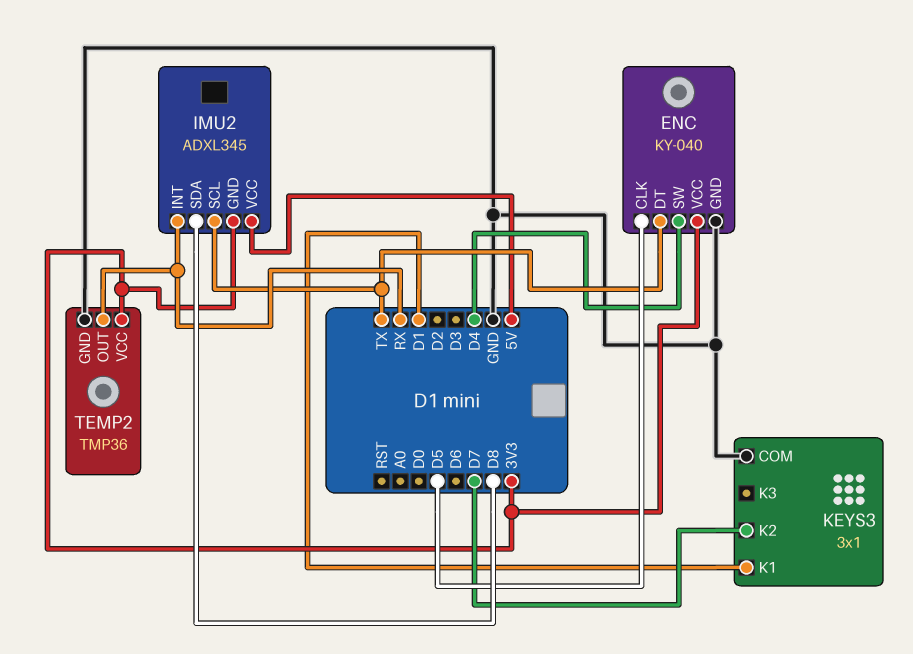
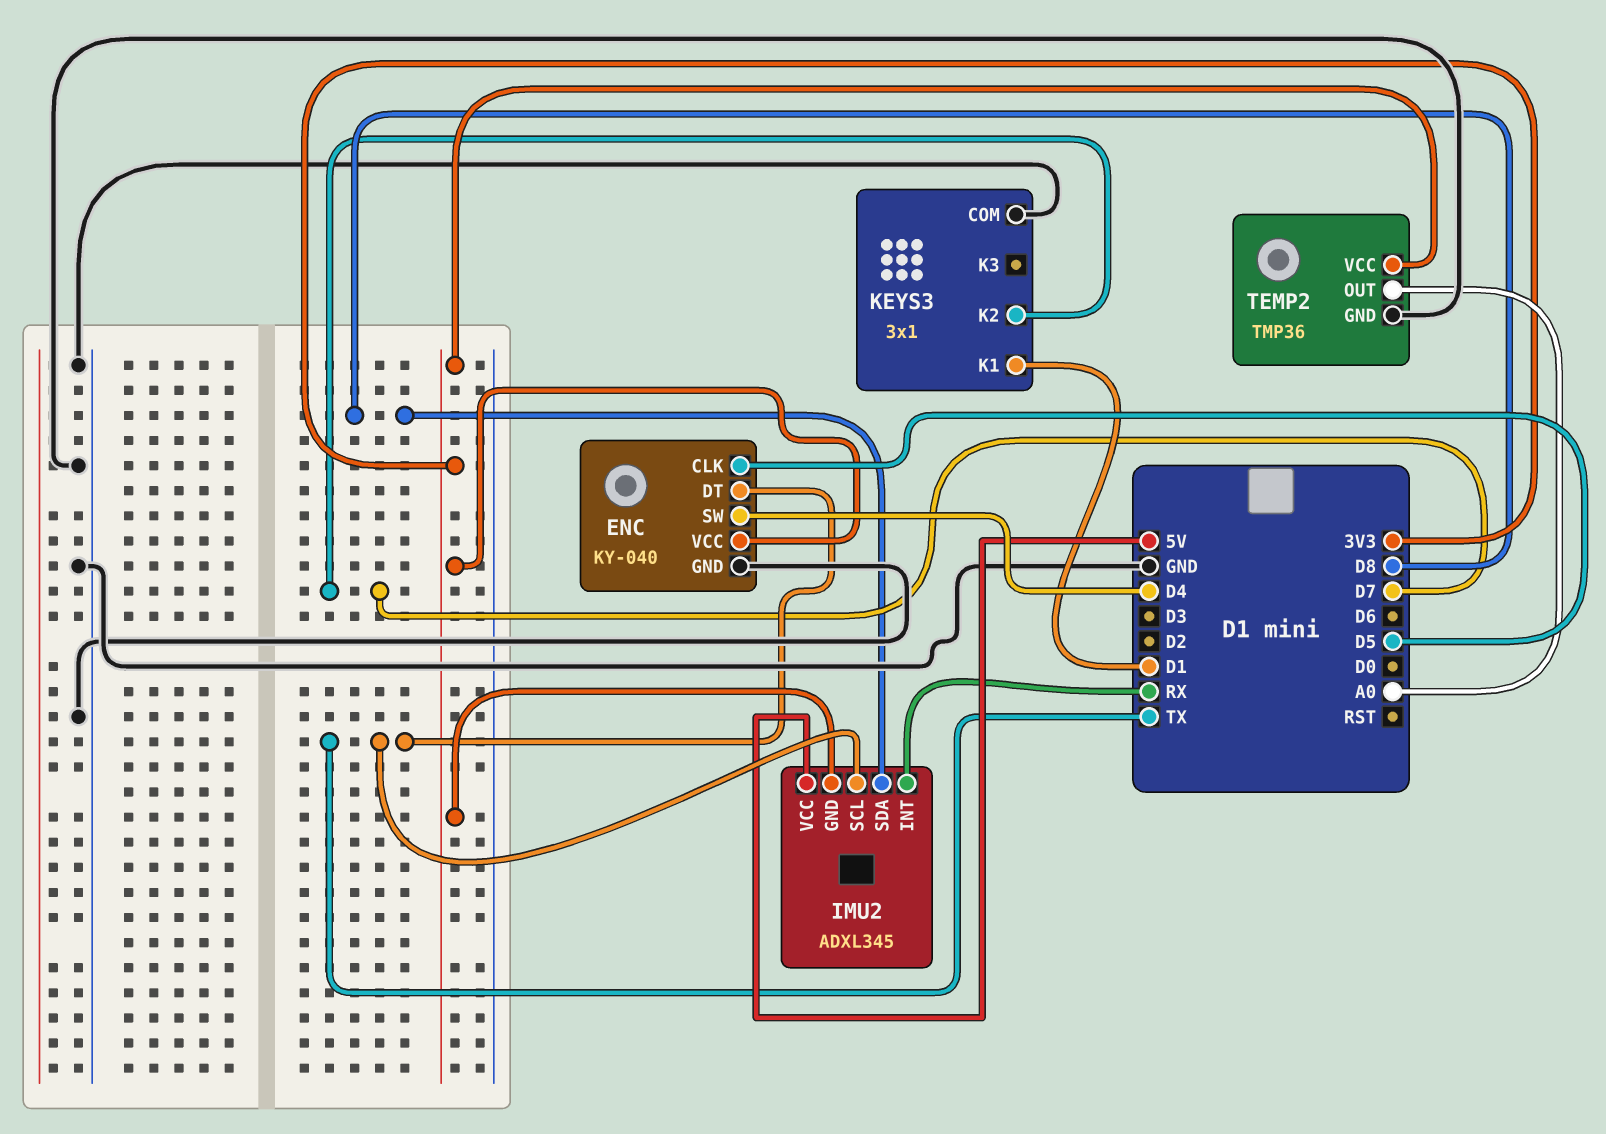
TEMP2 pin OUT: RX -> A0

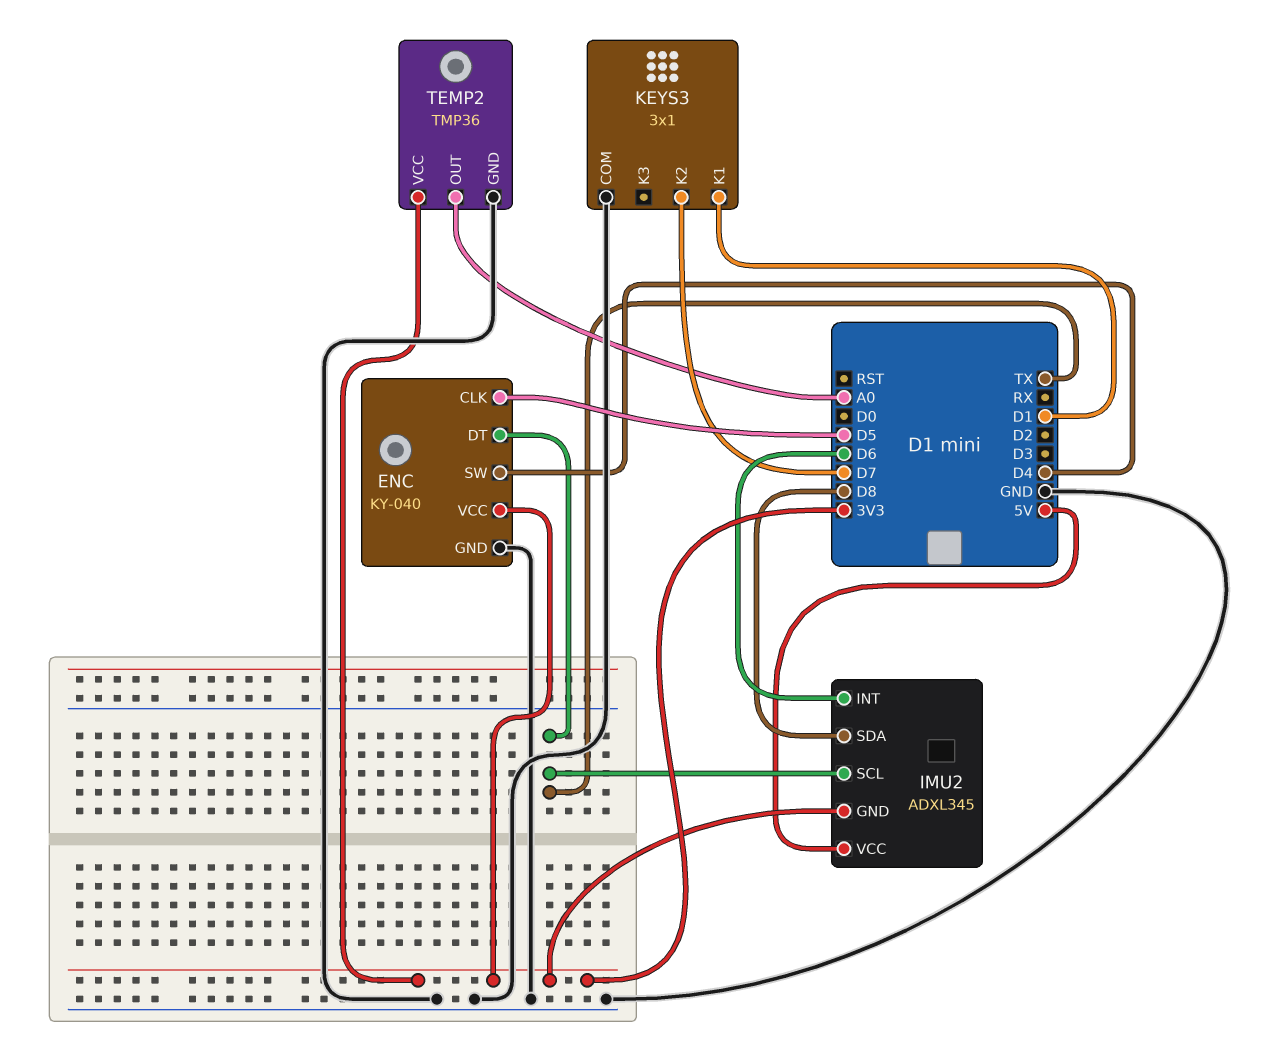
IMU2 pin INT: RX -> D6

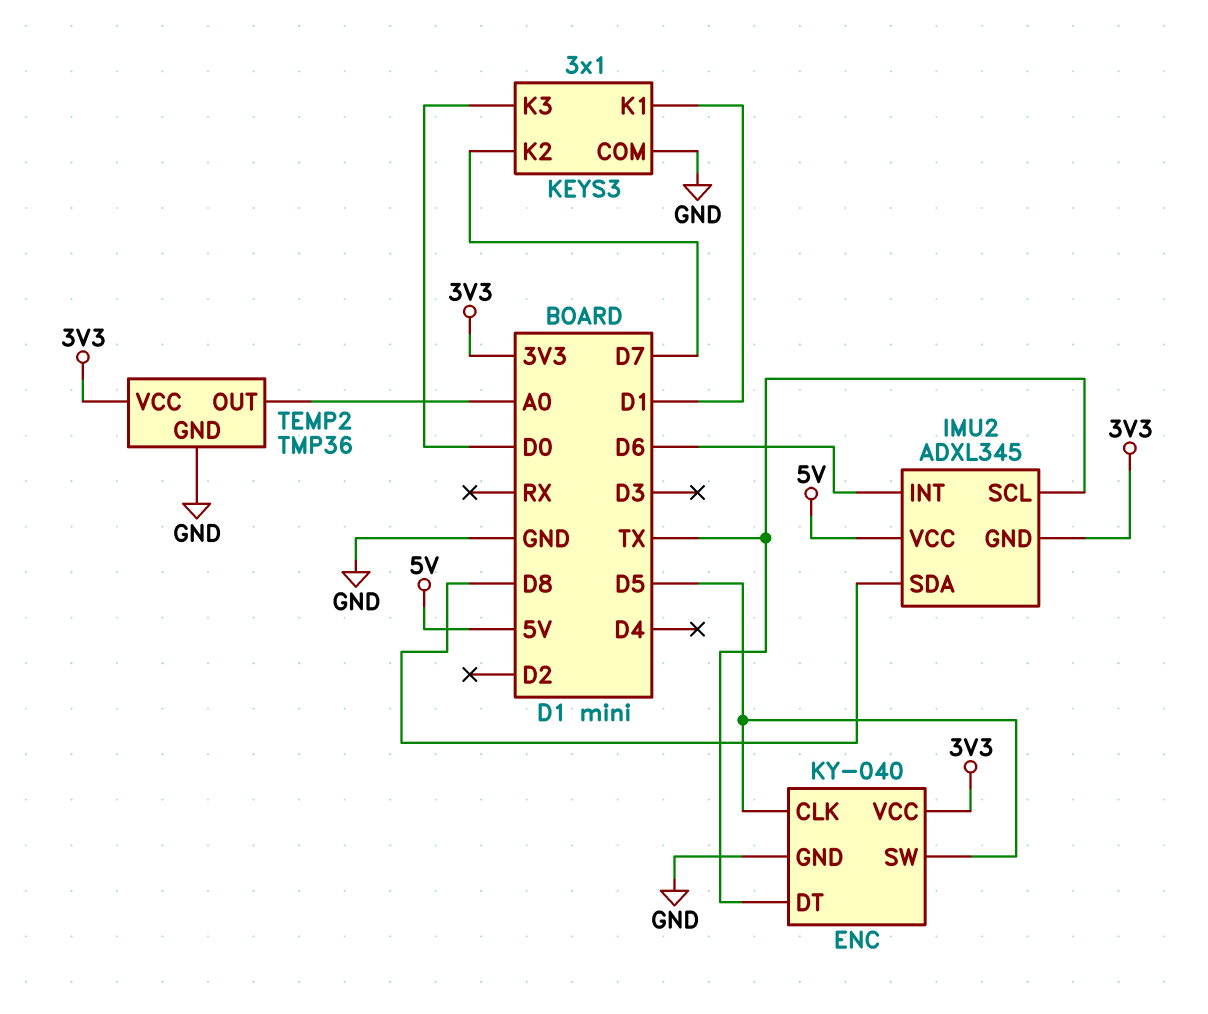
ENC pin SW: D4 -> D5
KEYS3 pin K3: none -> D0

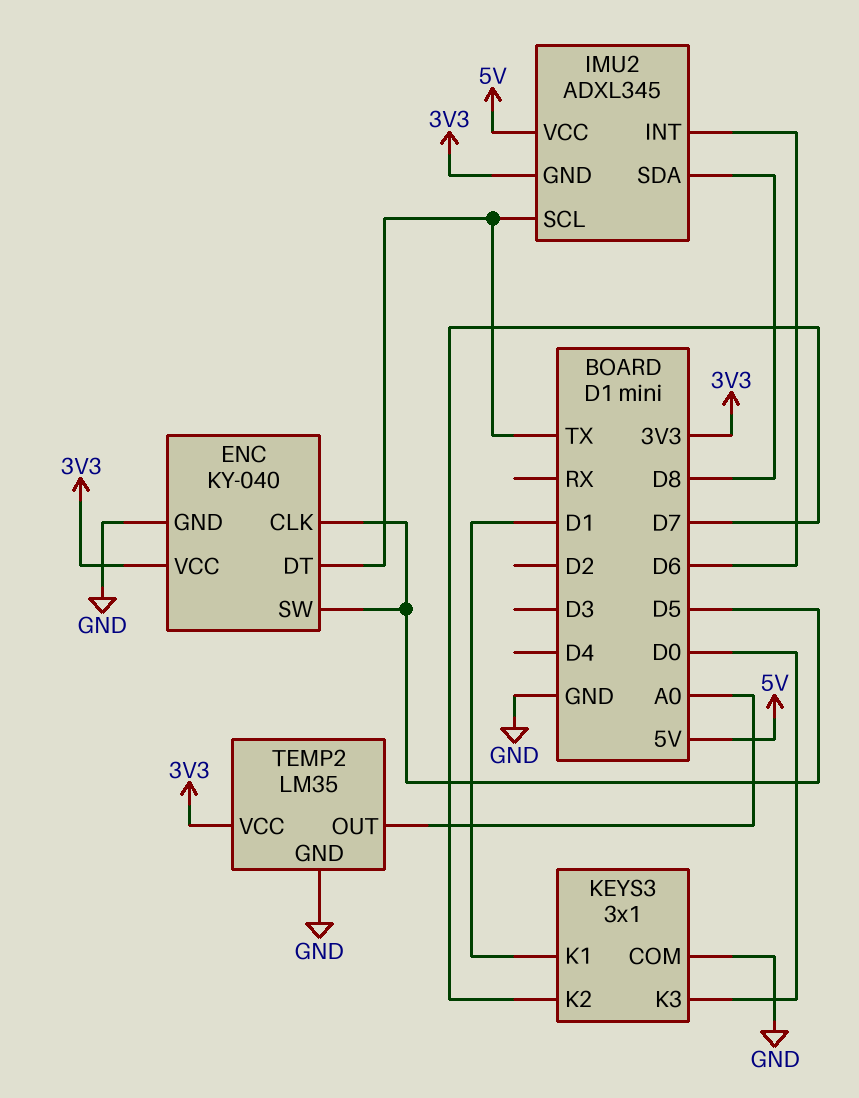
TEMP2: TMP36 -> LM35

